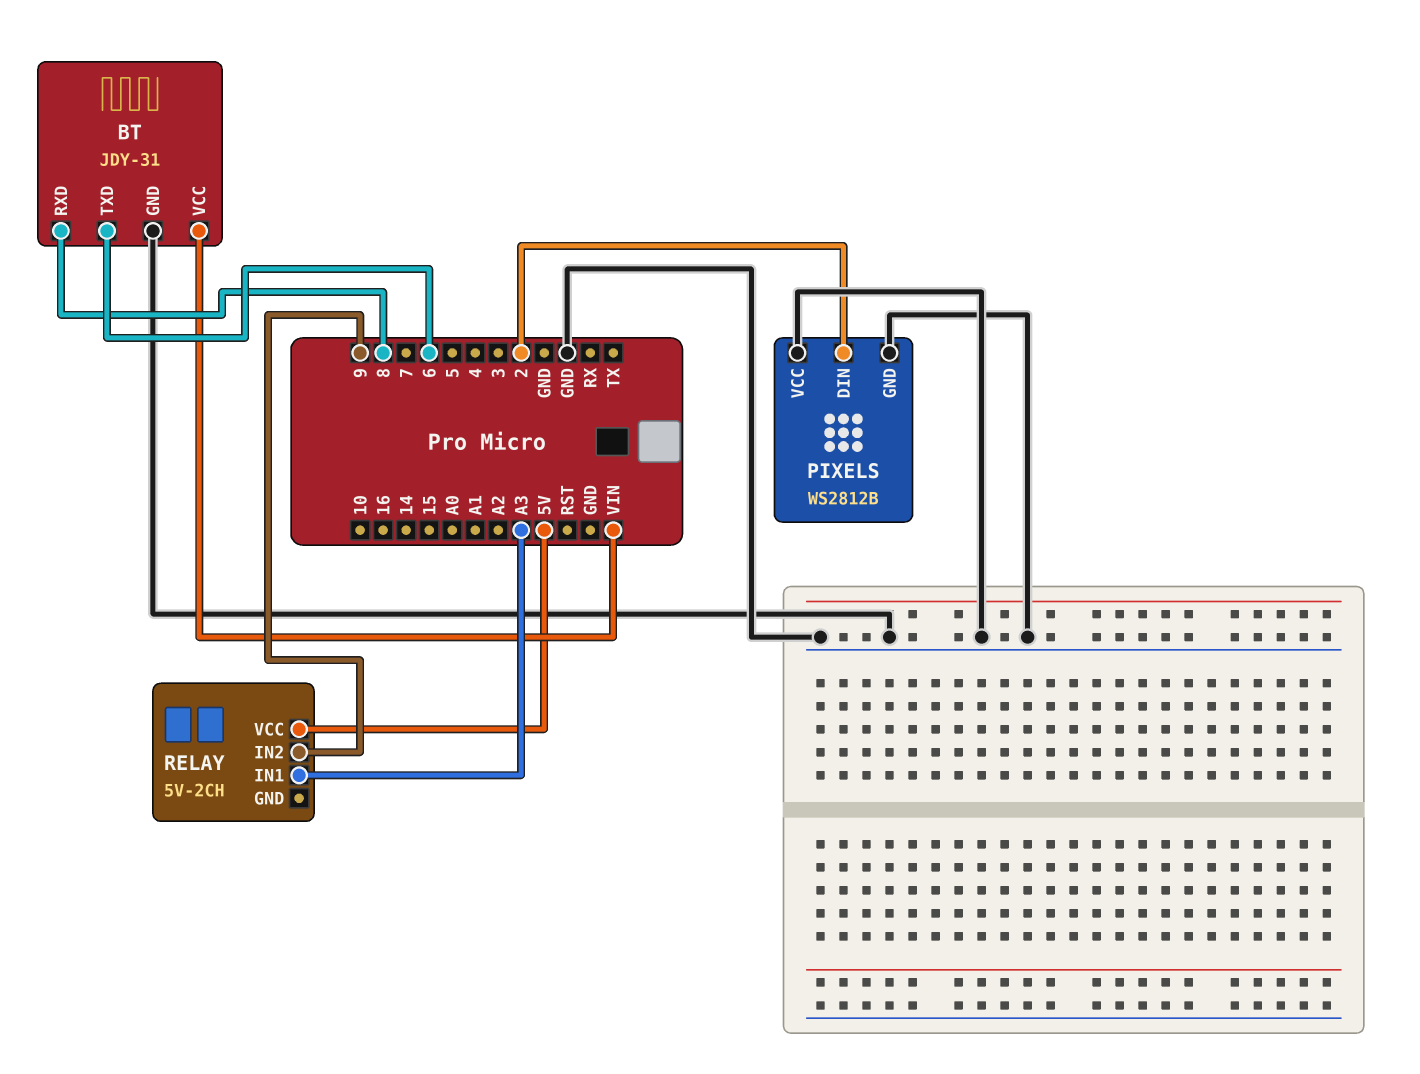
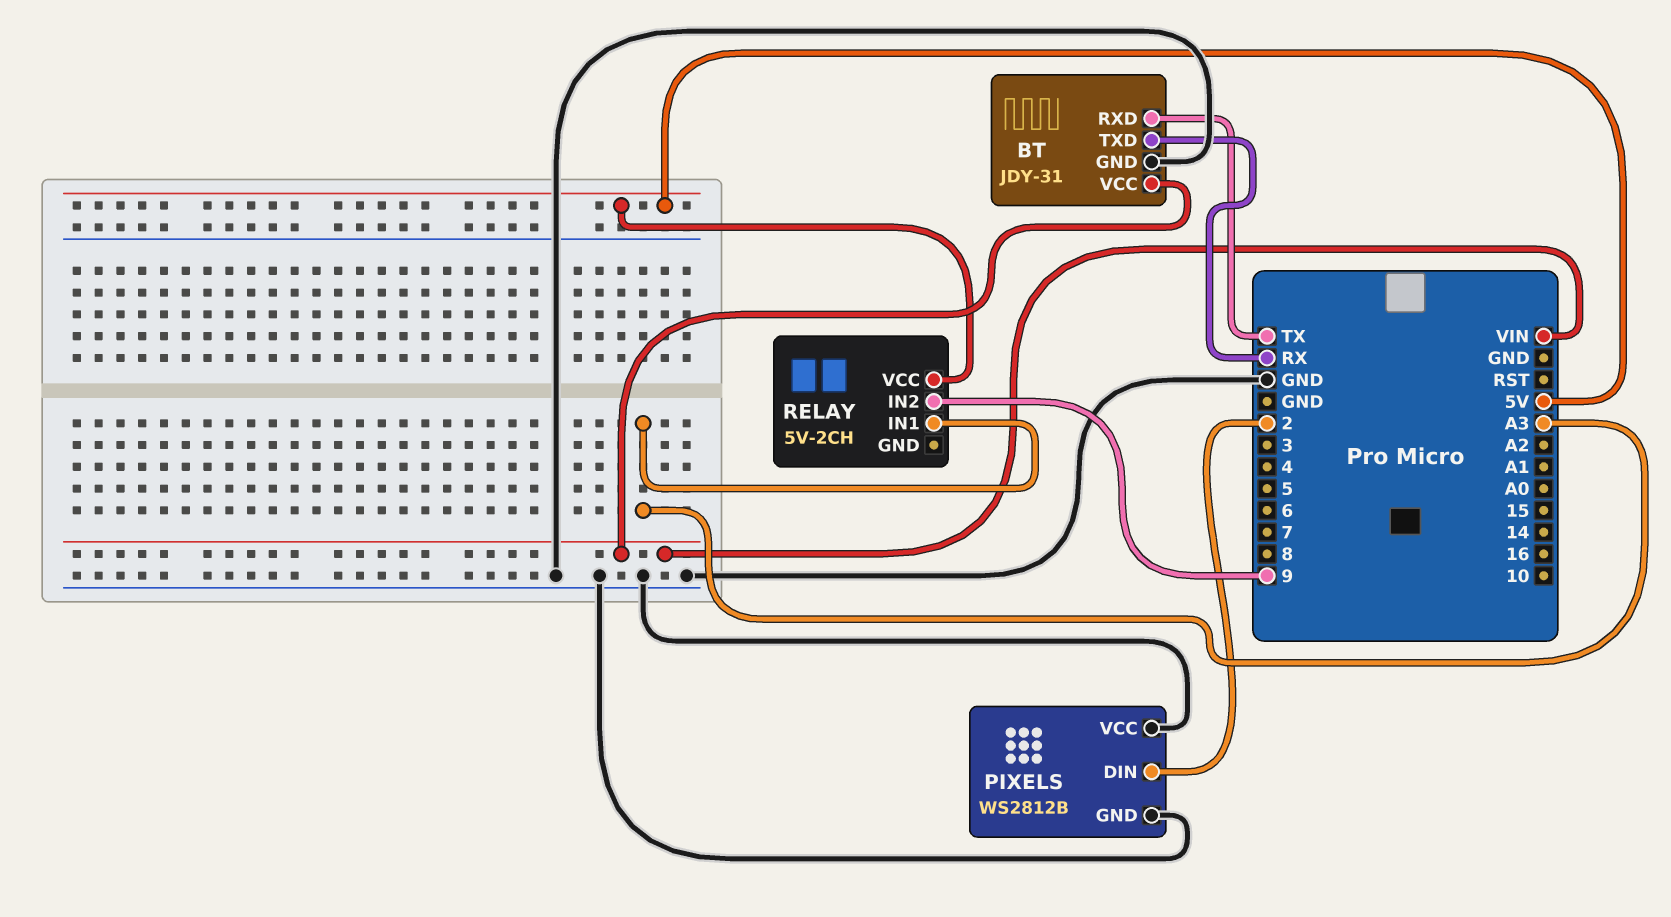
BT pin RXD: 8 -> TX
BT pin TXD: 6 -> RX

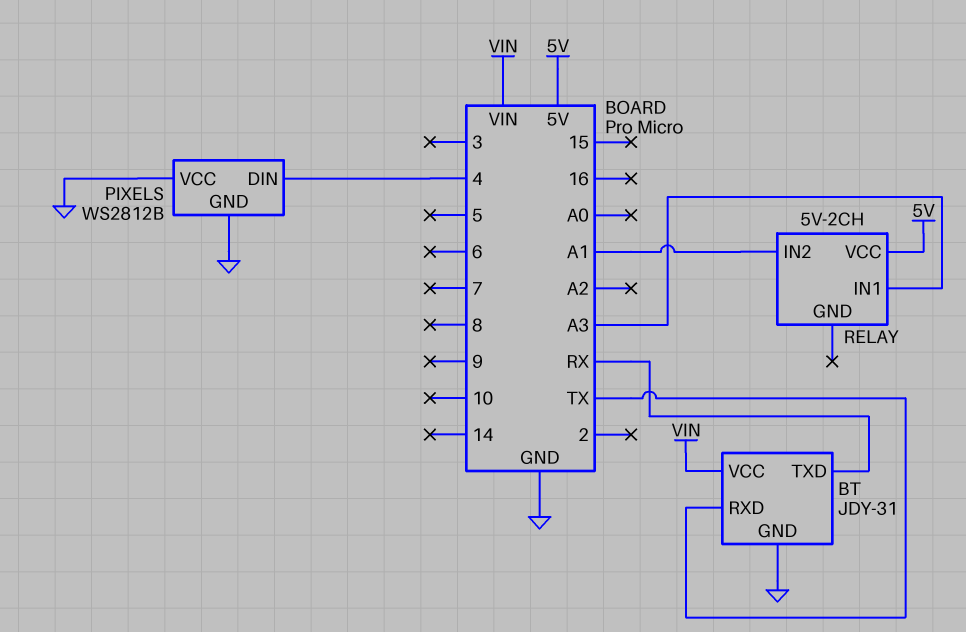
PIXELS pin DIN: 2 -> 4
RELAY pin IN2: 9 -> A1

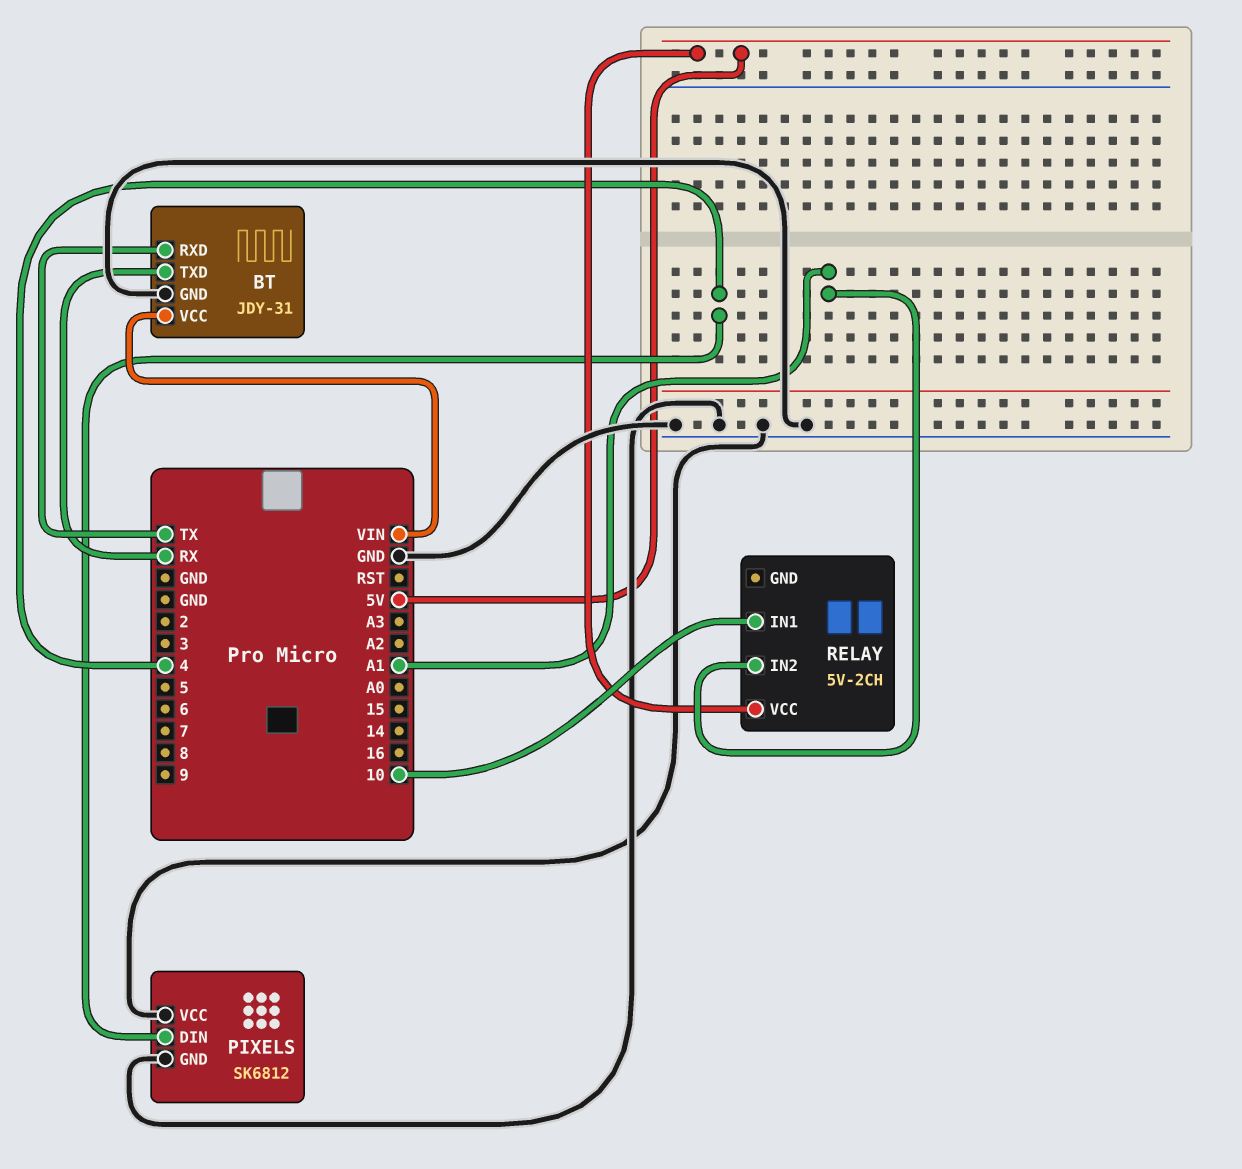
PIXELS: WS2812B -> SK6812
RELAY pin IN1: A3 -> 10

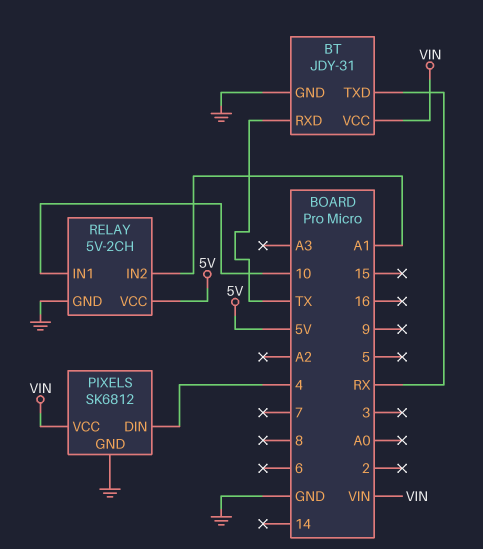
PIXELS pin VCC: GND -> VIN
RELAY pin GND: none -> GND

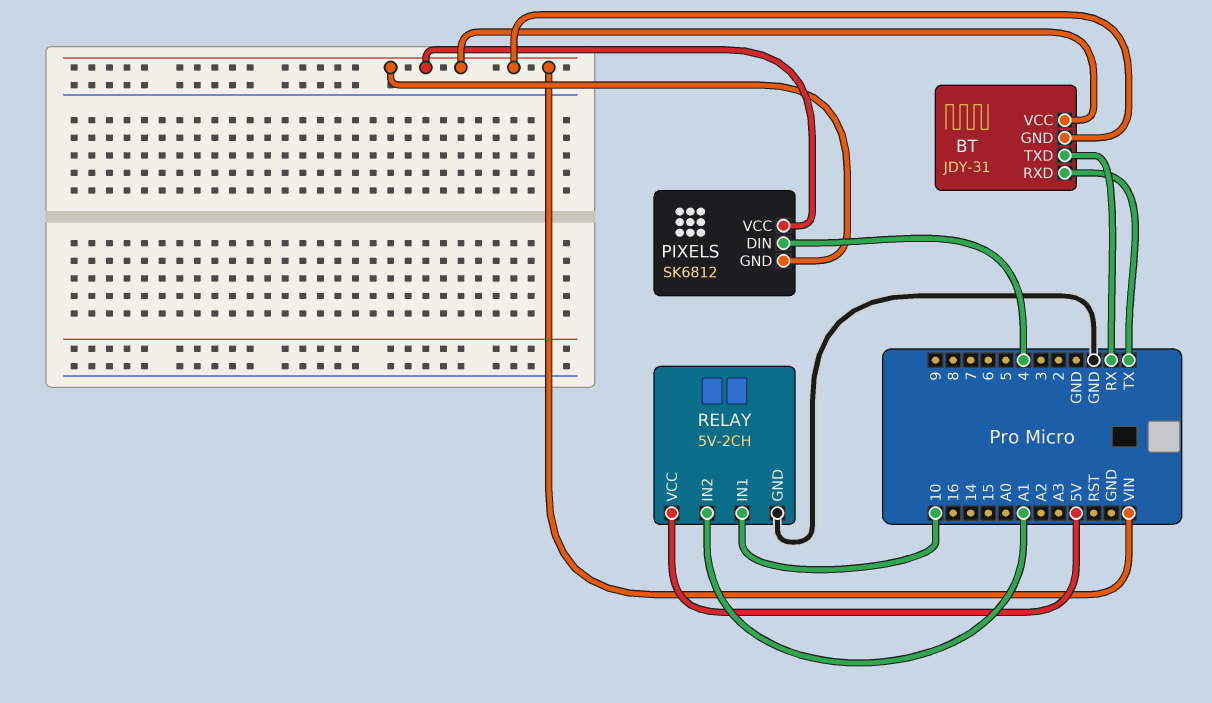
BT pin GND: GND -> VIN
PIXELS pin GND: GND -> VIN

